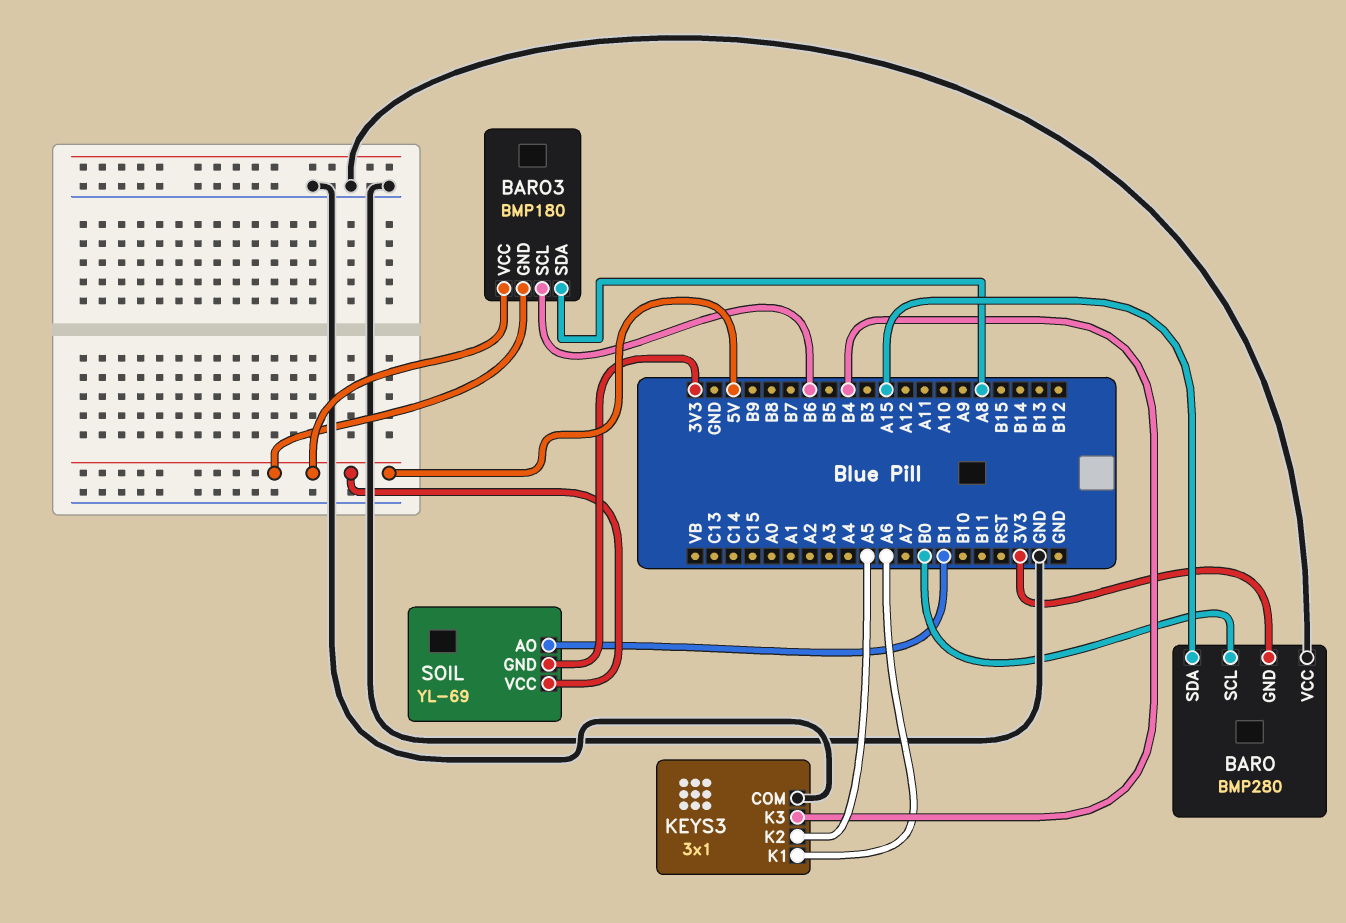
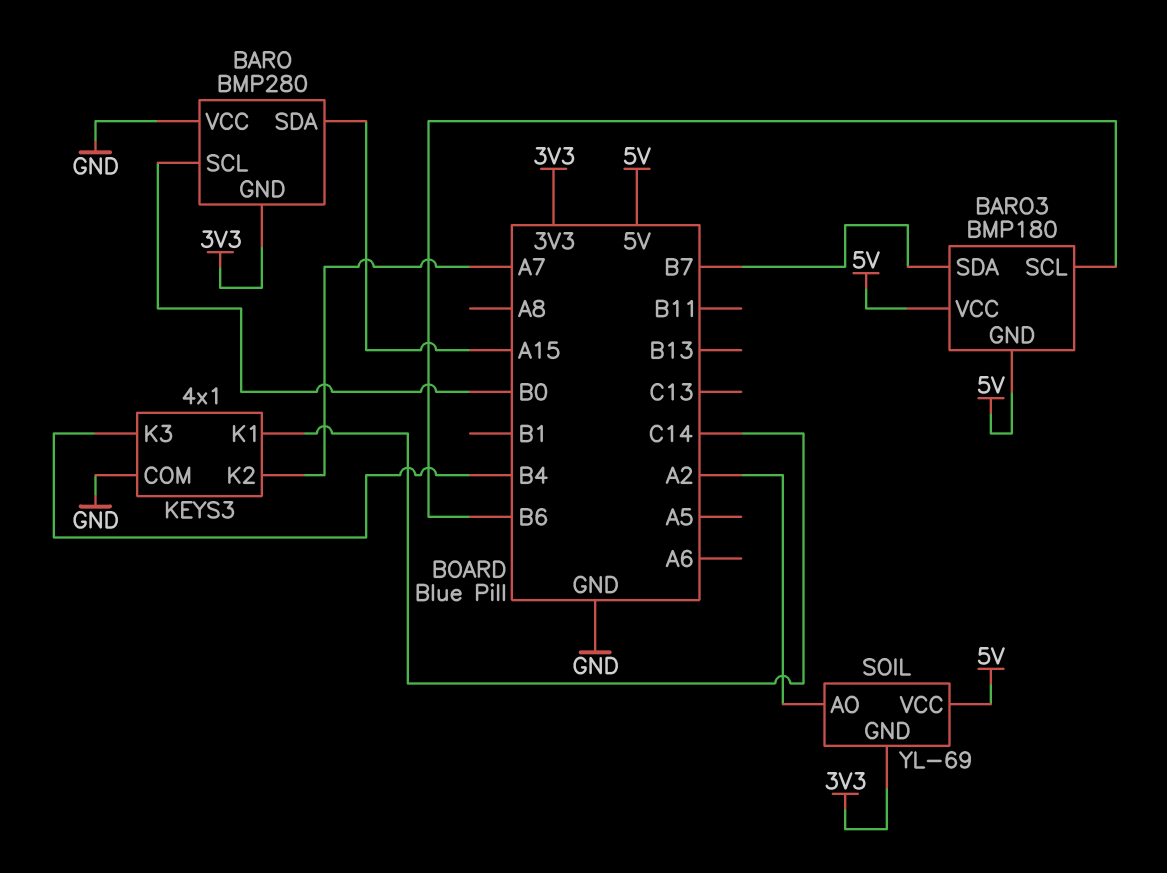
BARO3 pin SDA: A8 -> B7
KEYS3: 3x1 -> 4x1
KEYS3 pin K1: A6 -> C14
KEYS3 pin K2: A5 -> A7
SOIL pin AO: B1 -> A2

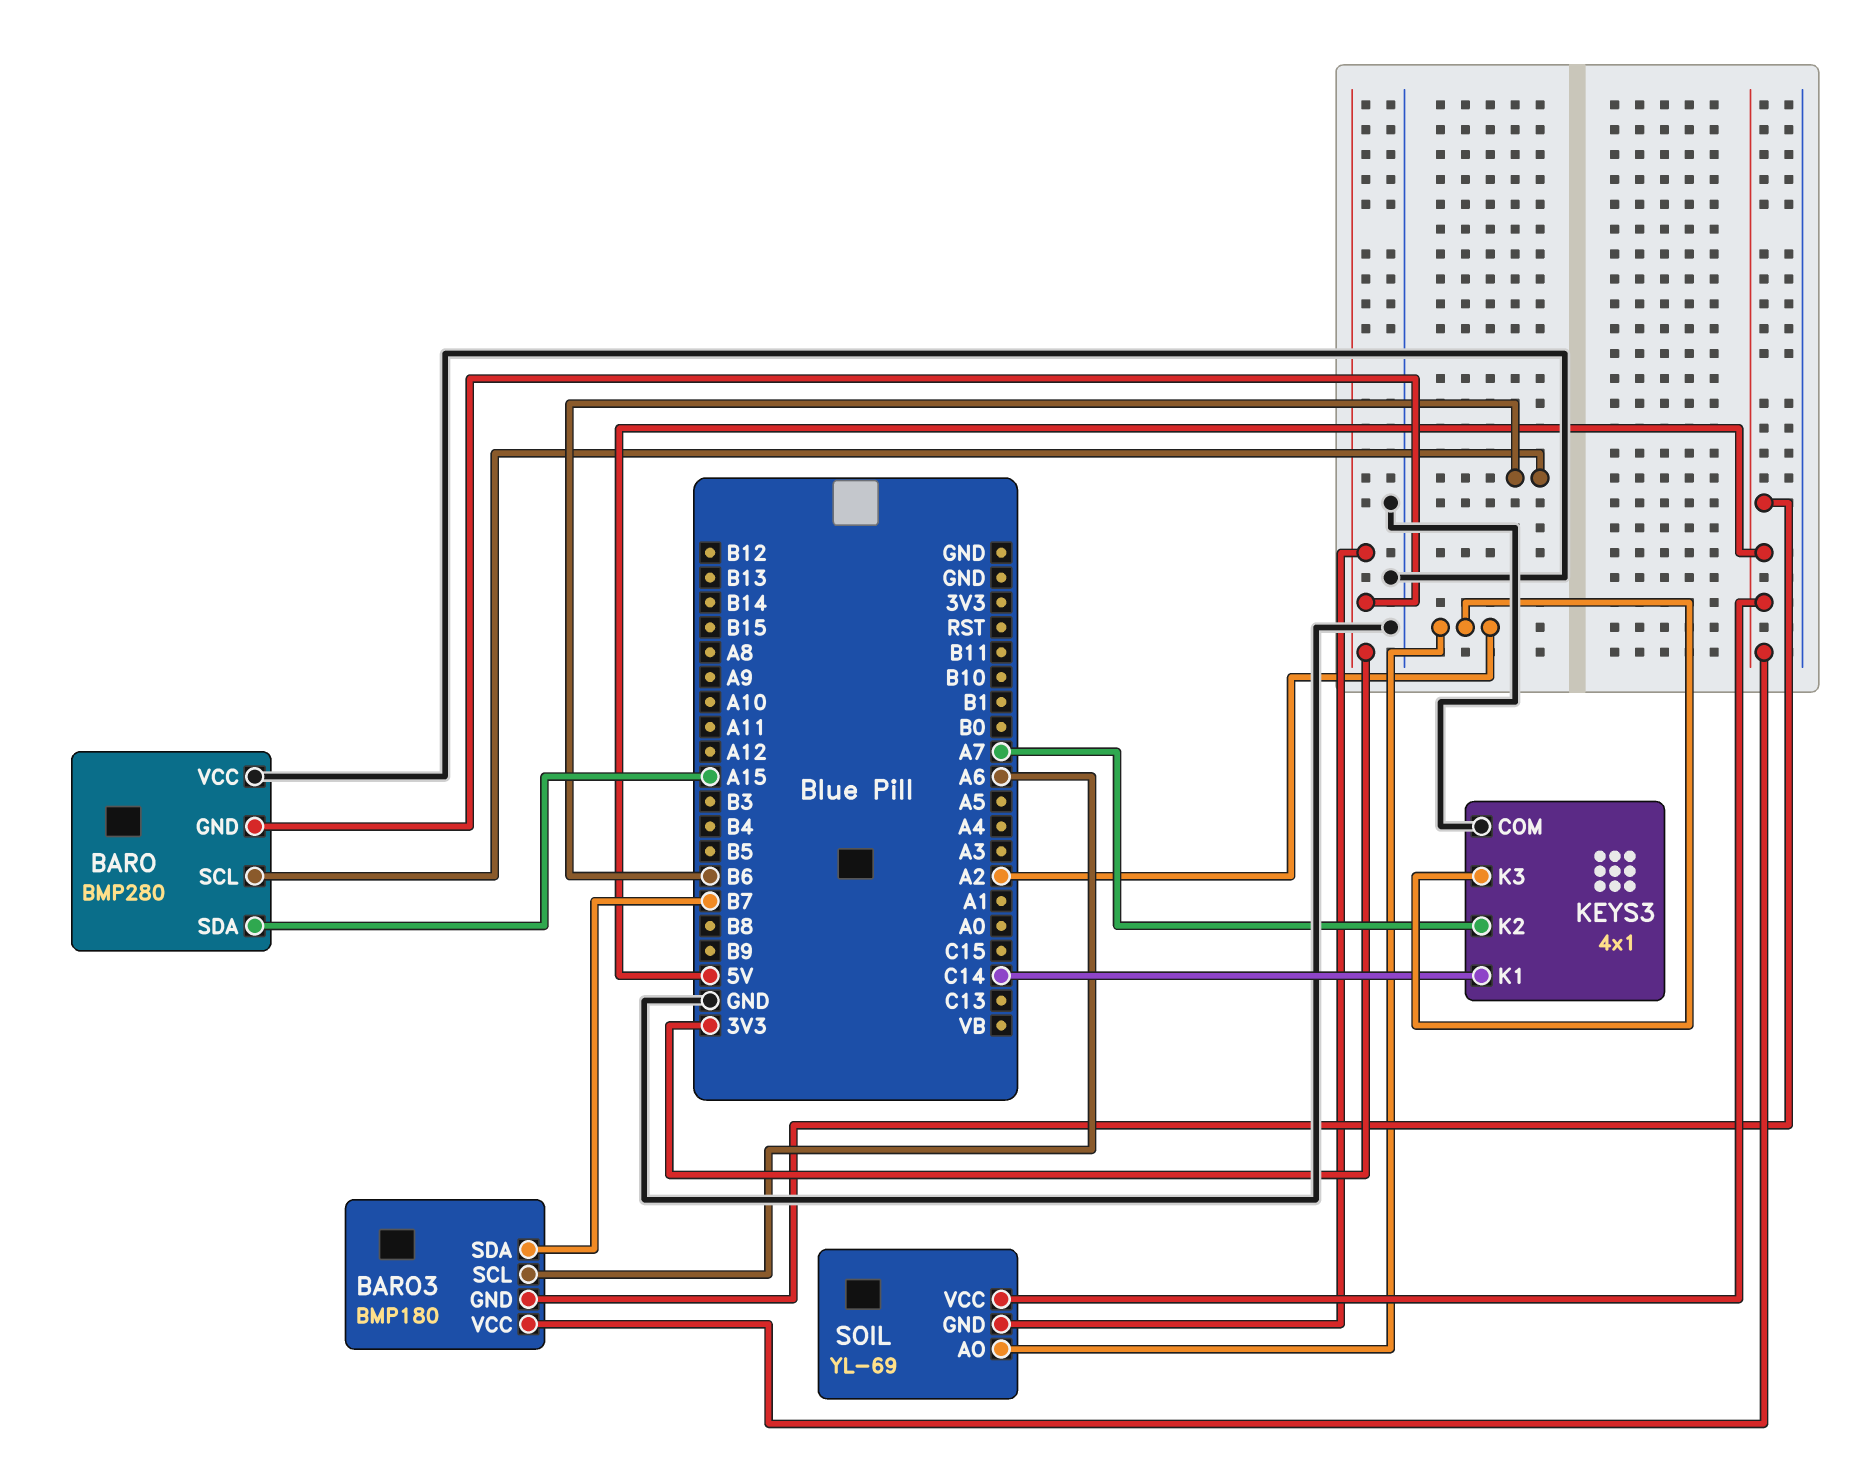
BARO pin SCL: B0 -> B6
BARO3 pin SCL: B6 -> A6
KEYS3 pin K3: B4 -> A2

